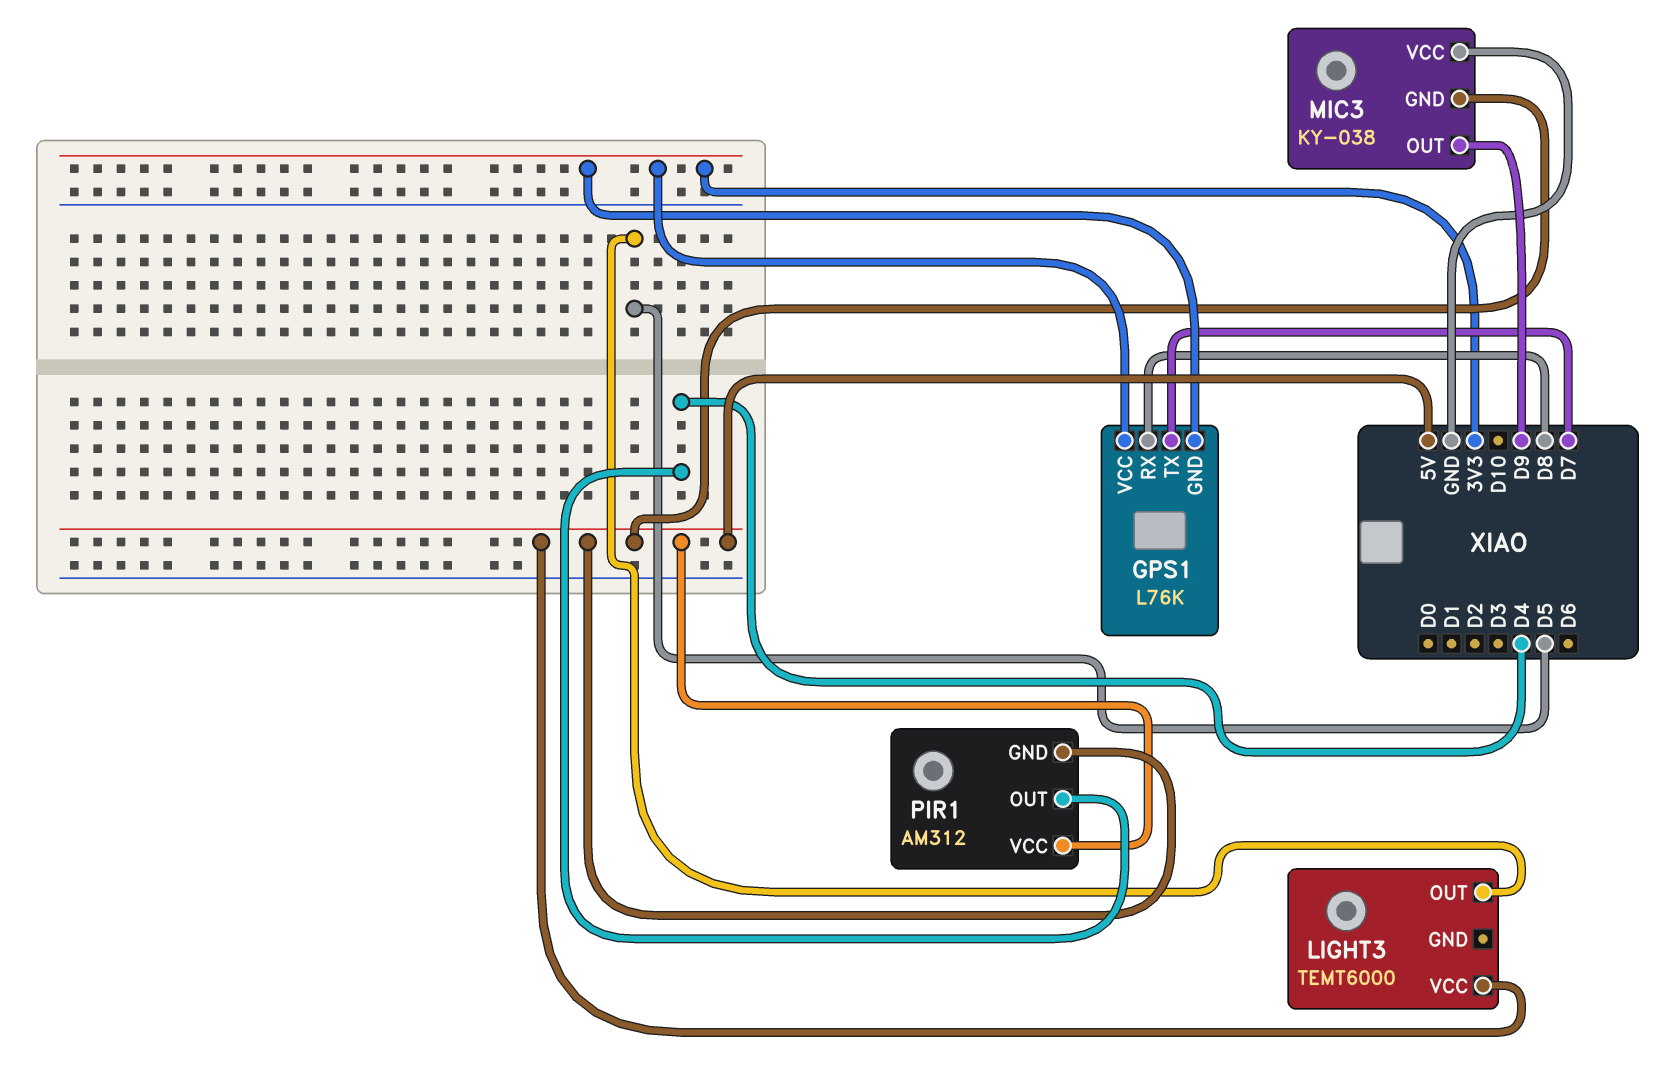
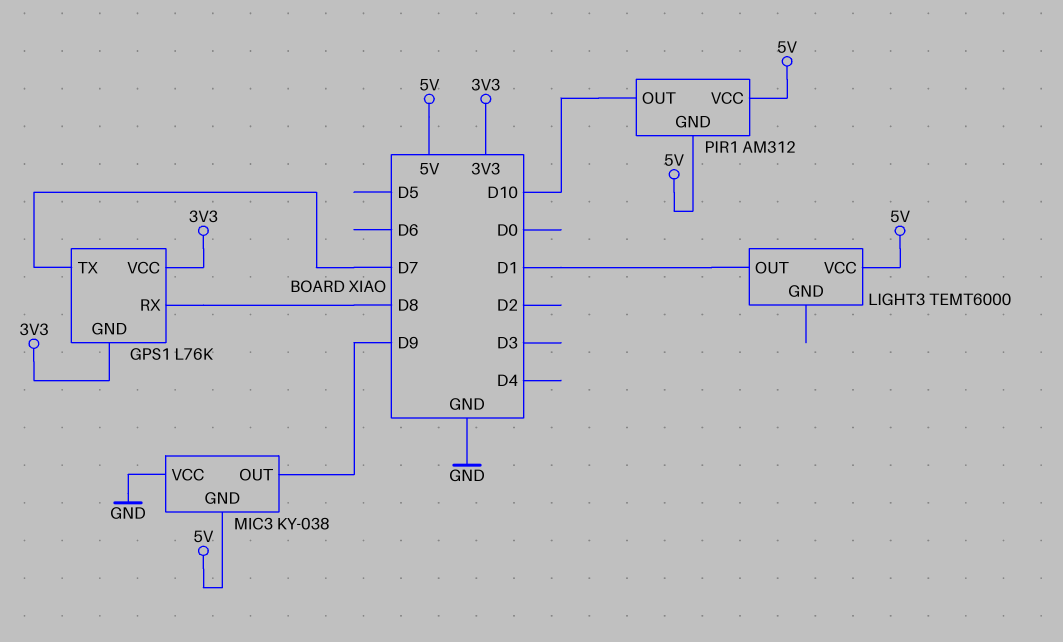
LIGHT3 pin OUT: D5 -> D1
PIR1 pin OUT: D4 -> D10

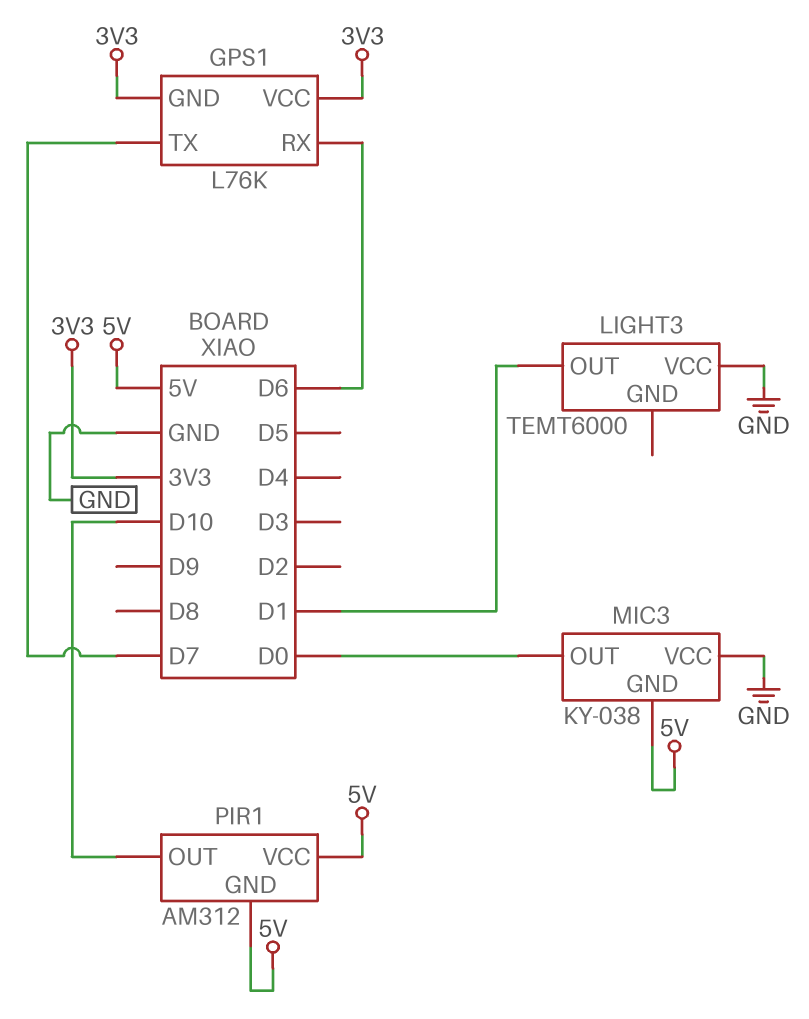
GPS1 pin RX: D8 -> D6
LIGHT3 pin VCC: 5V -> GND
MIC3 pin OUT: D9 -> D0

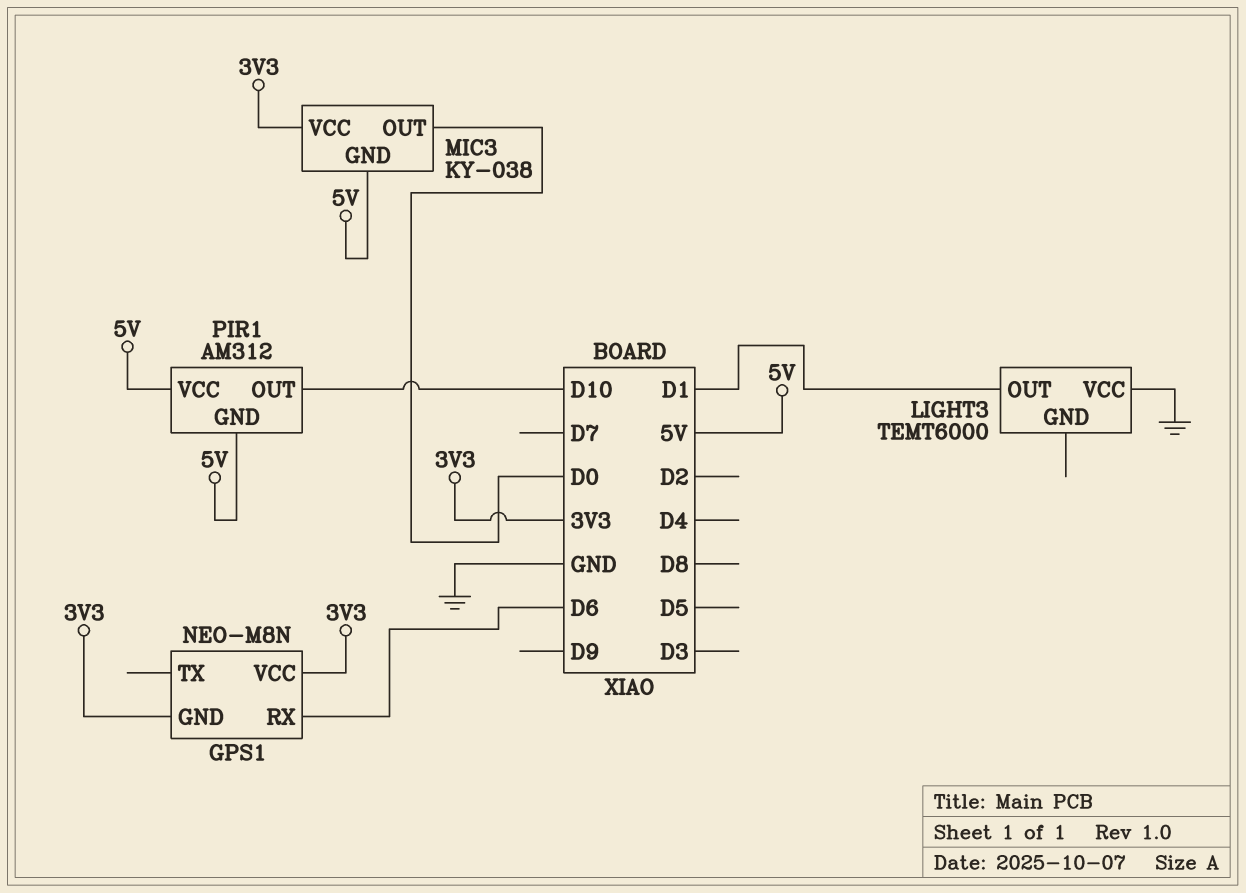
GPS1: L76K -> NEO-M8N
GPS1 pin TX: D7 -> none
MIC3 pin VCC: GND -> 3V3

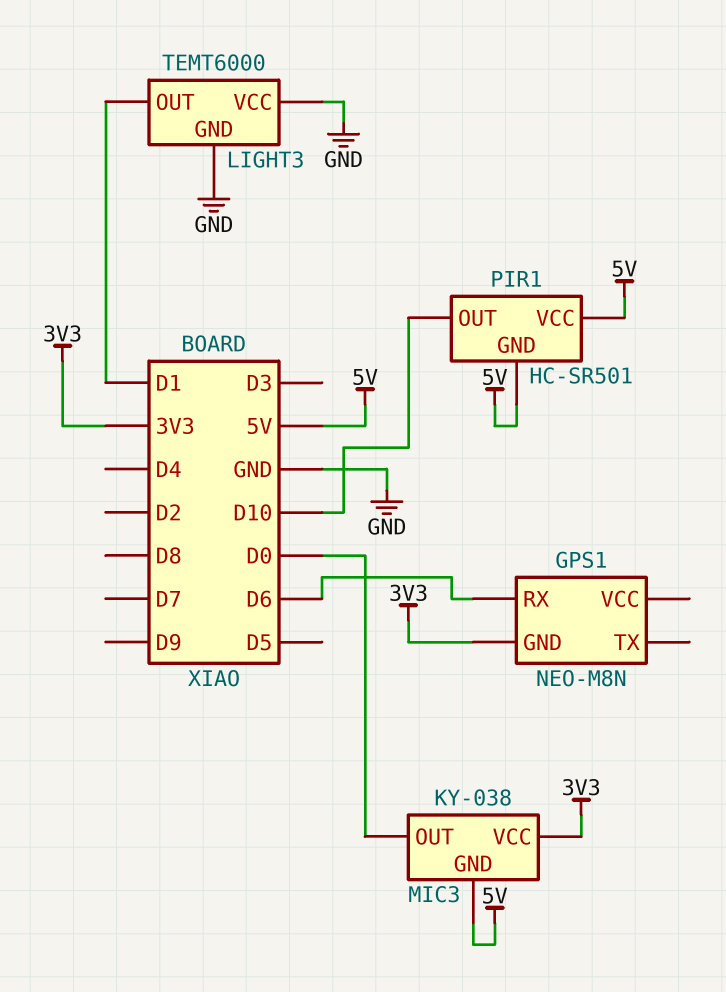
GPS1 pin VCC: 3V3 -> none
LIGHT3 pin GND: none -> GND
PIR1: AM312 -> HC-SR501

